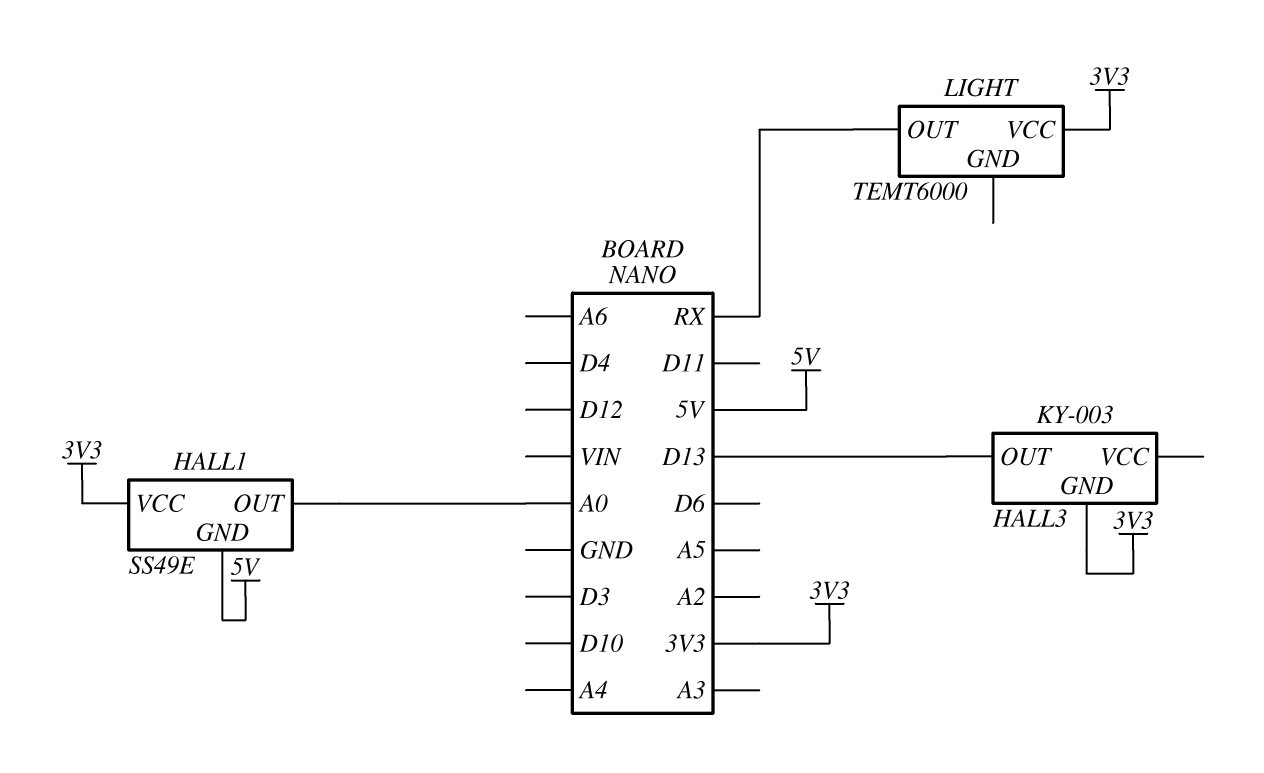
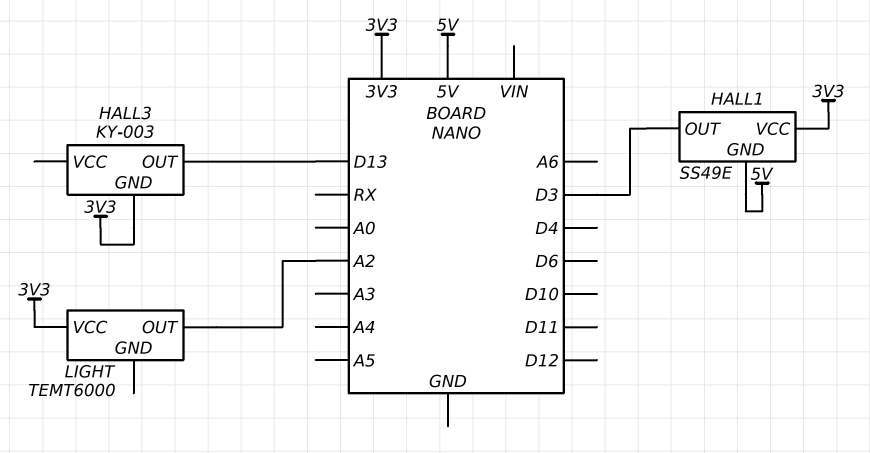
HALL1 pin OUT: A0 -> D3
LIGHT pin OUT: RX -> A2

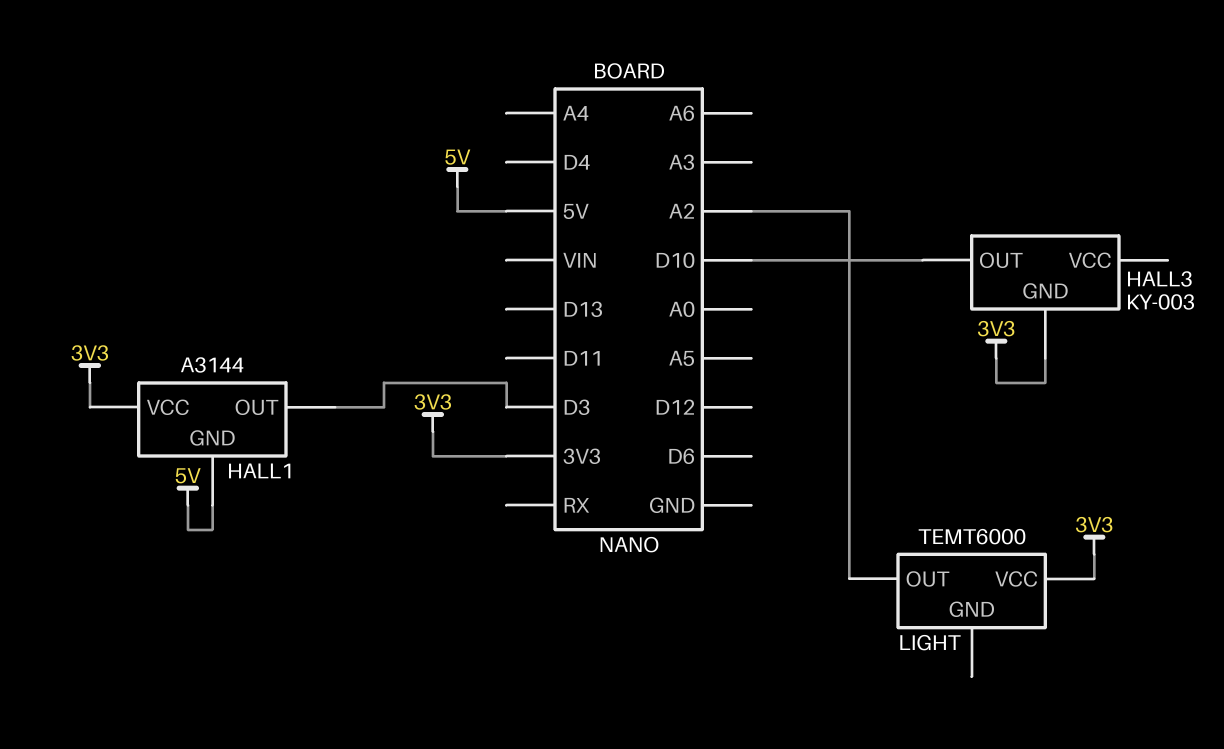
HALL1: SS49E -> A3144
HALL3 pin OUT: D13 -> D10

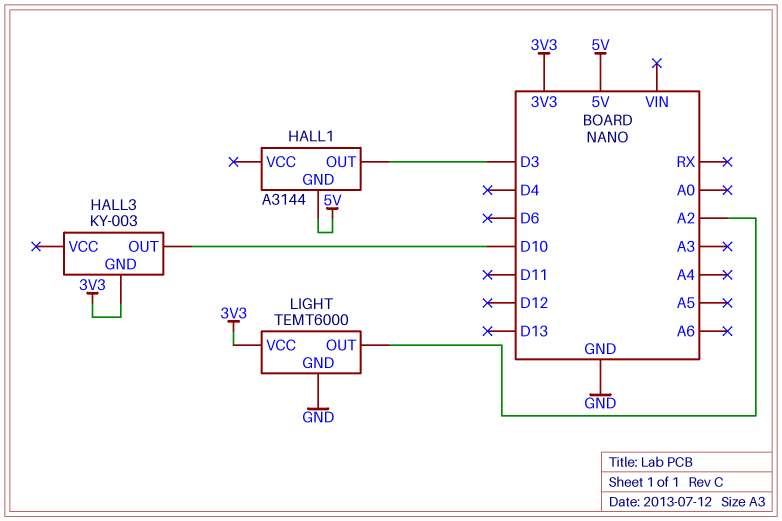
HALL1 pin VCC: 3V3 -> none
LIGHT pin GND: none -> GND

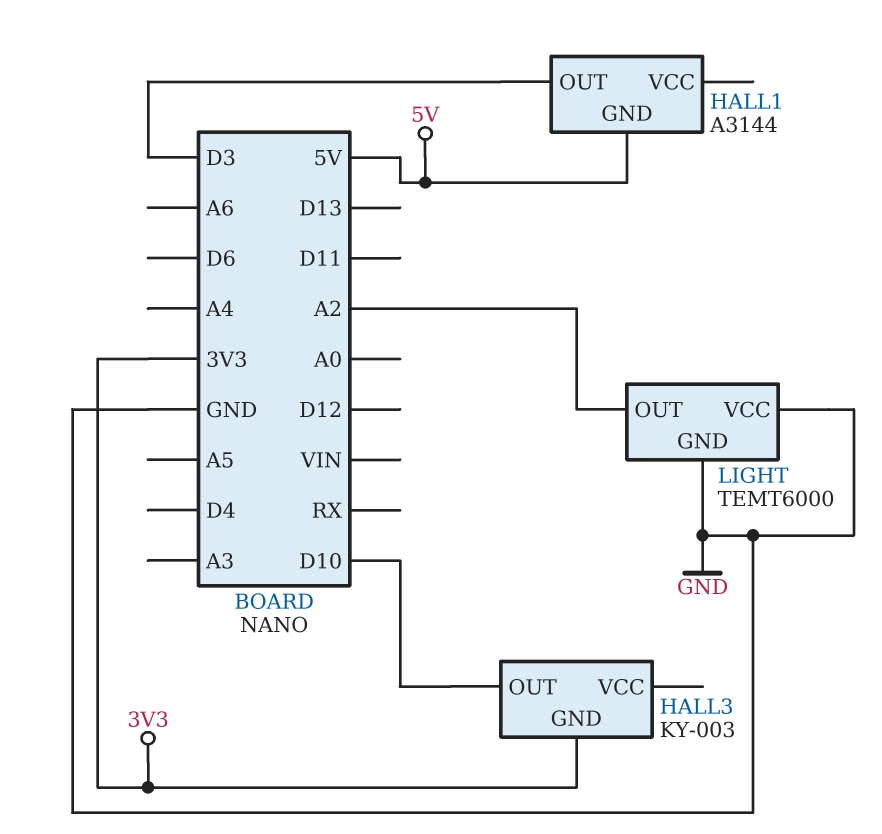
LIGHT pin VCC: 3V3 -> GND

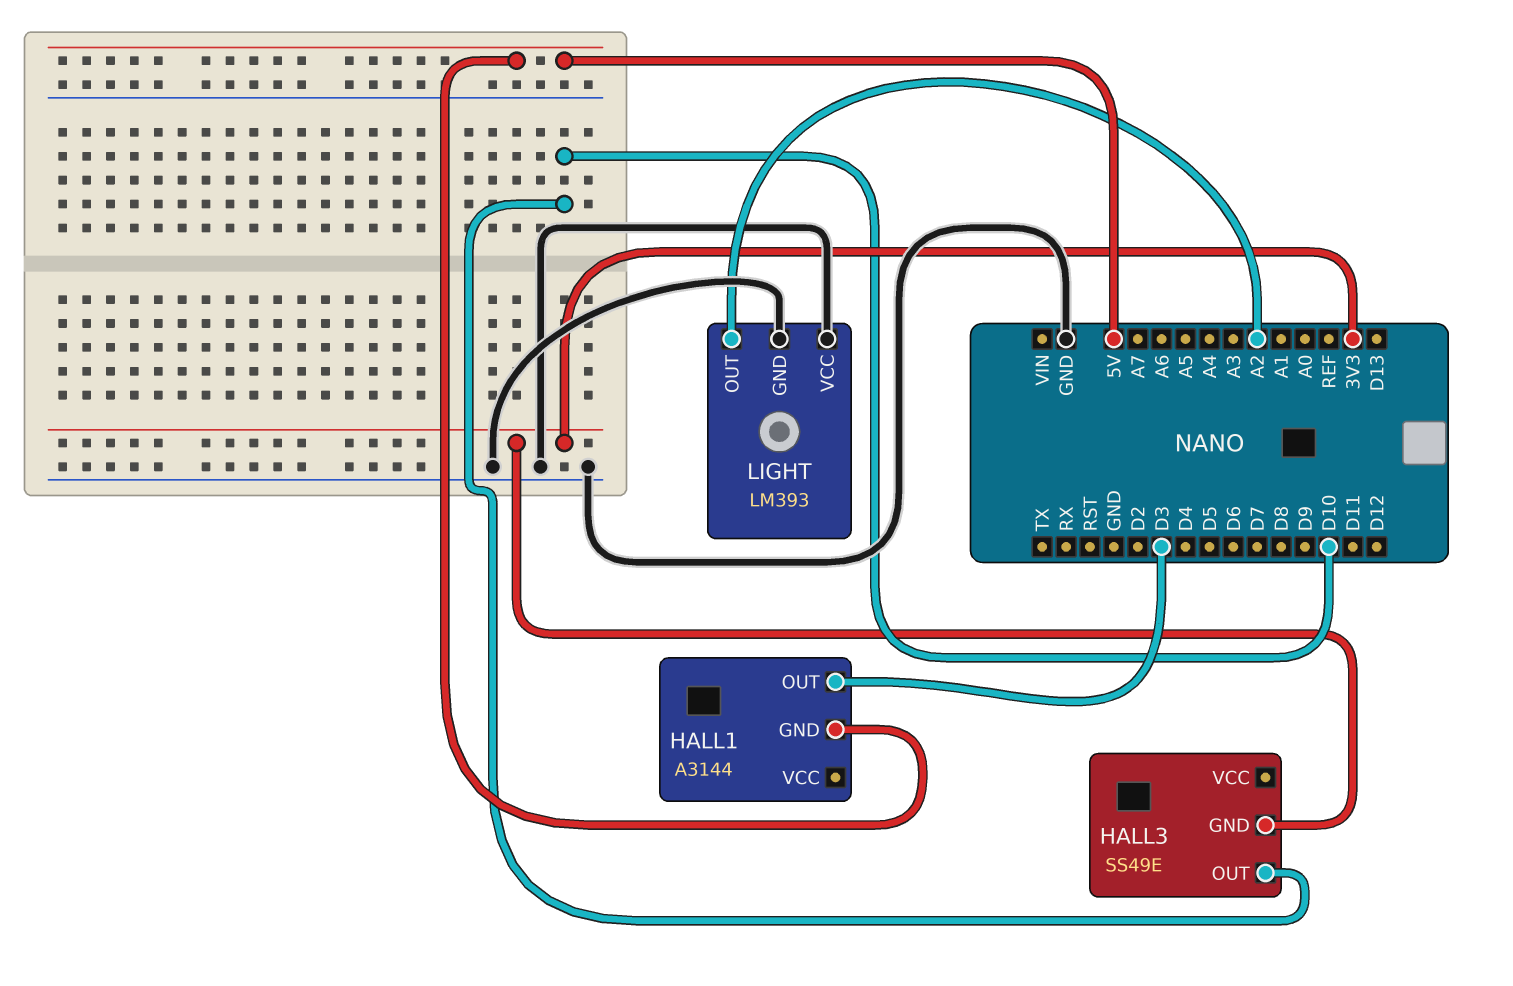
HALL3: KY-003 -> SS49E
LIGHT: TEMT6000 -> LM393

